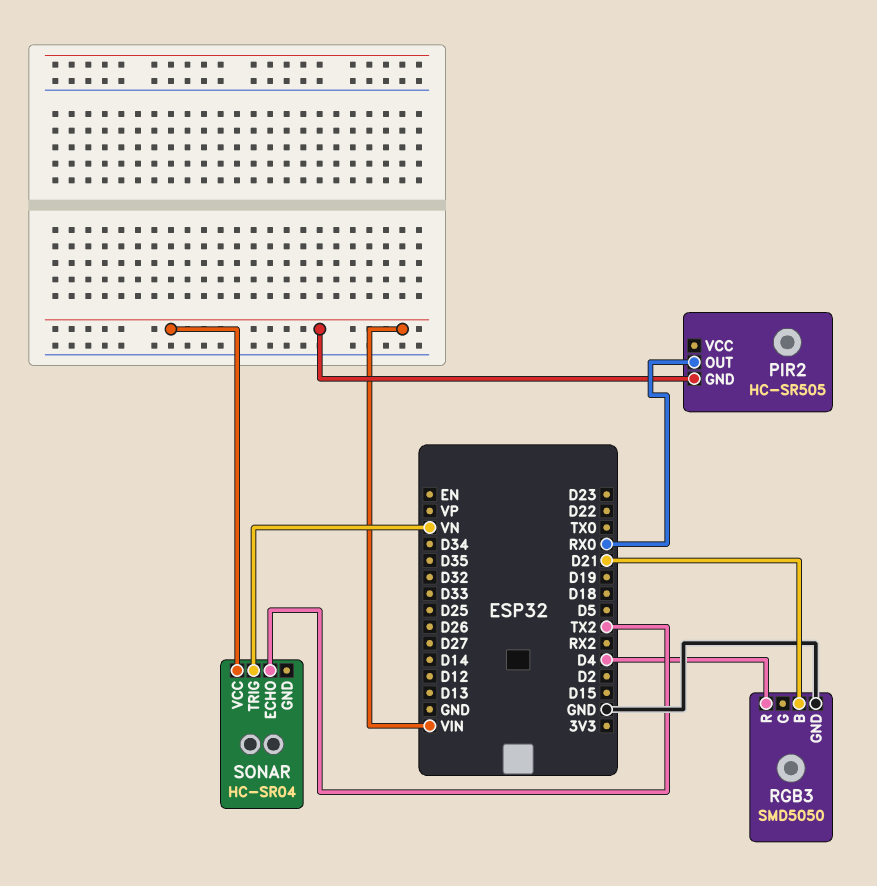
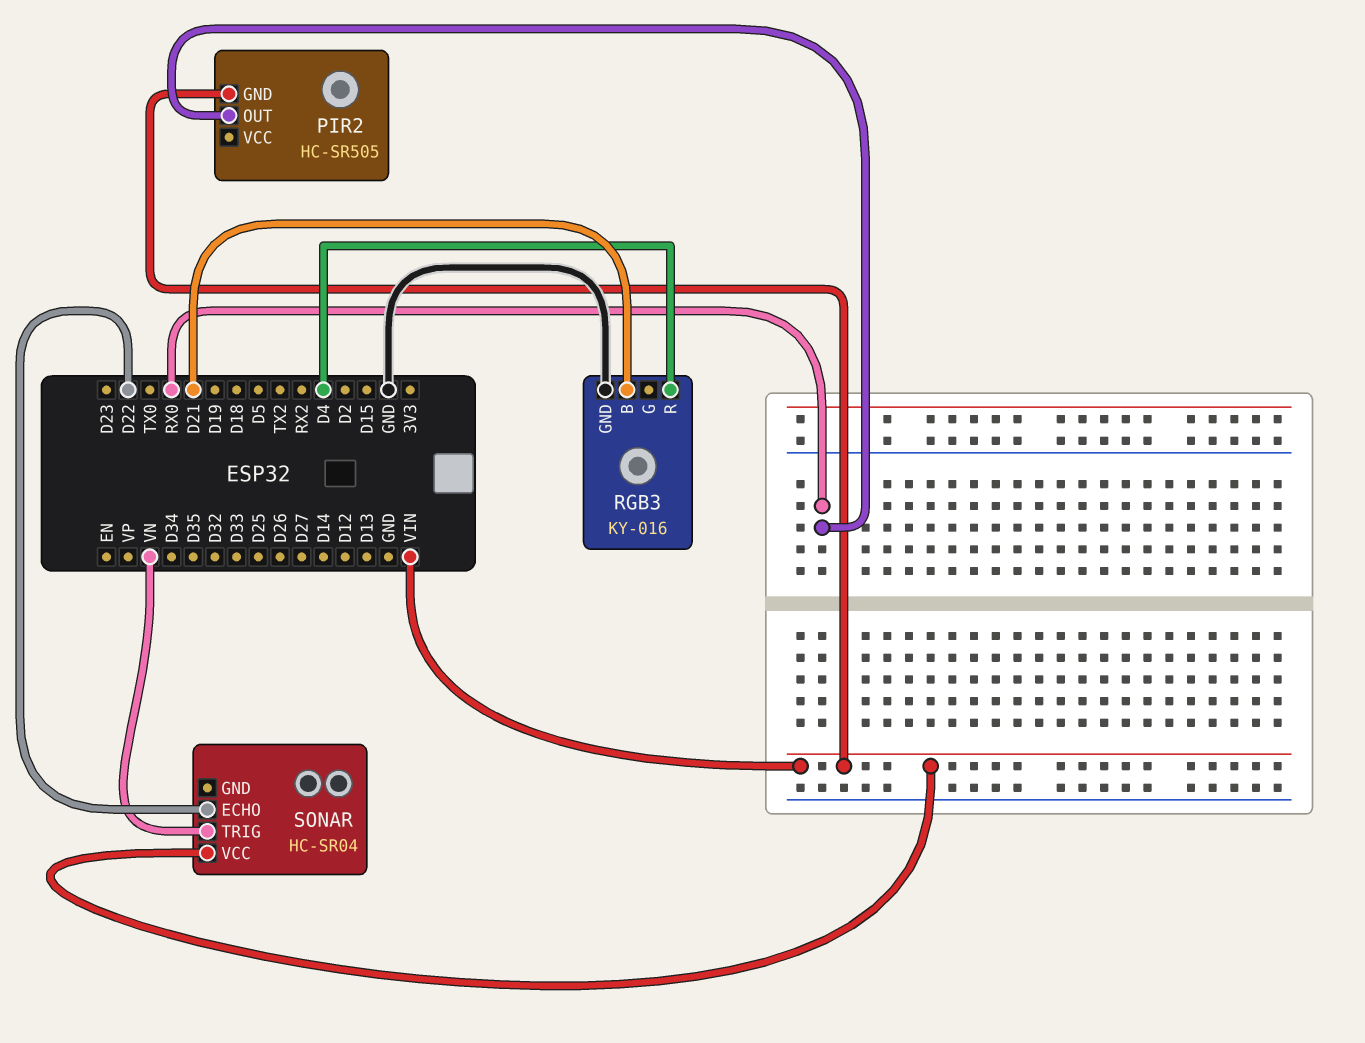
RGB3: SMD5050 -> KY-016
SONAR pin ECHO: TX2 -> D22

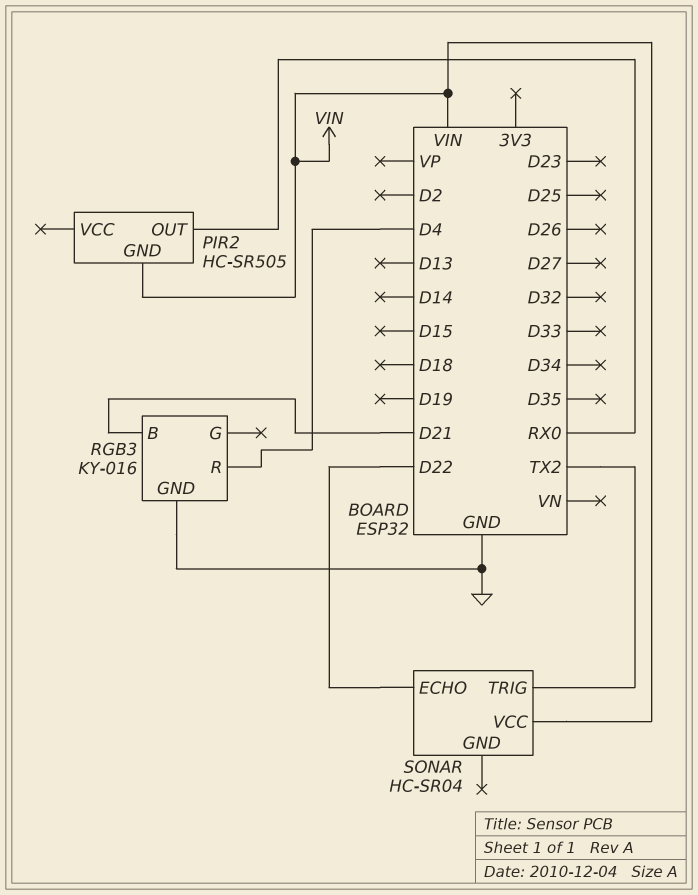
SONAR pin TRIG: VN -> TX2

